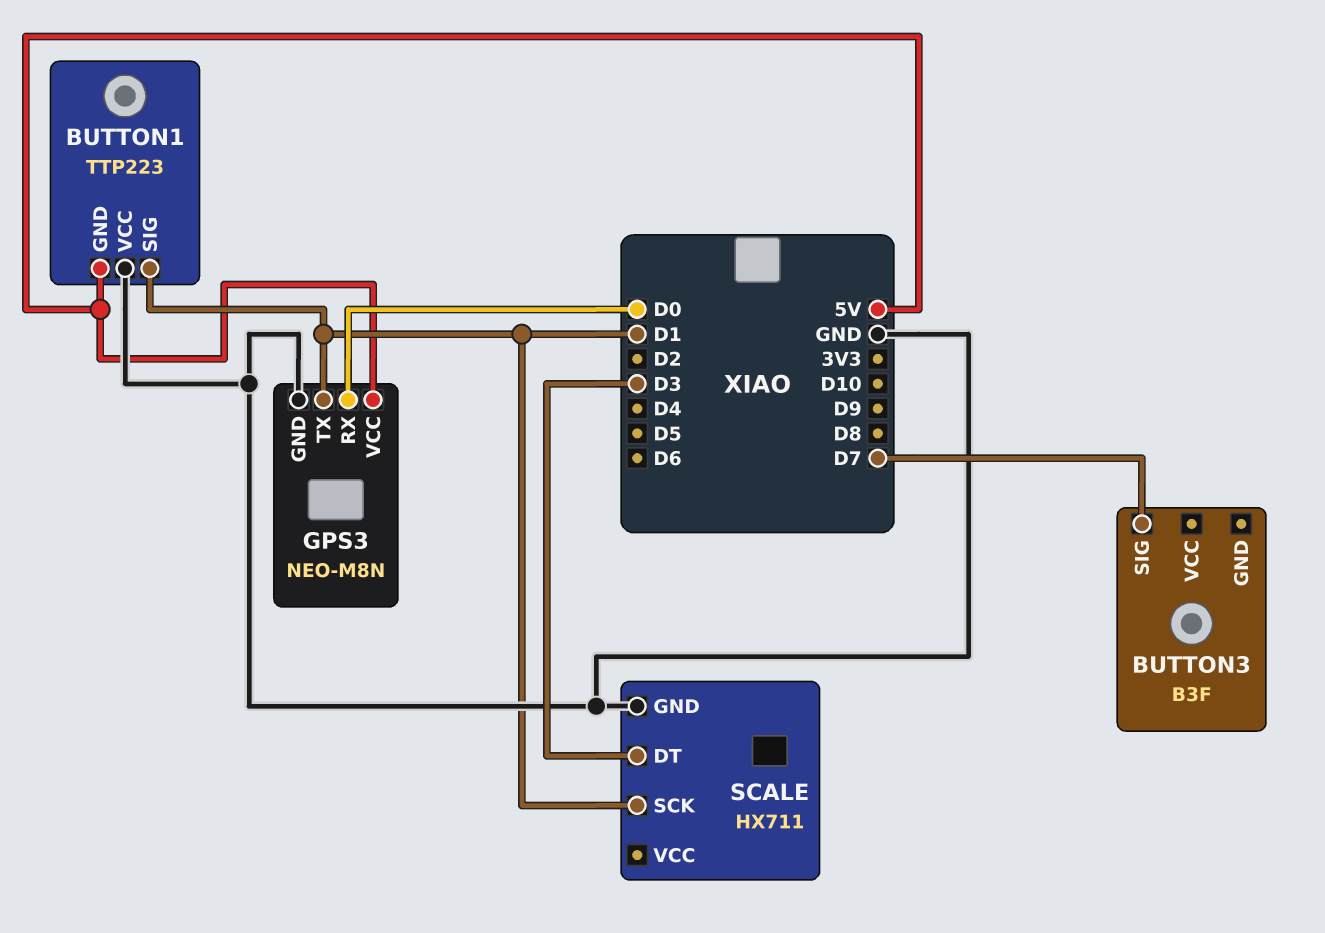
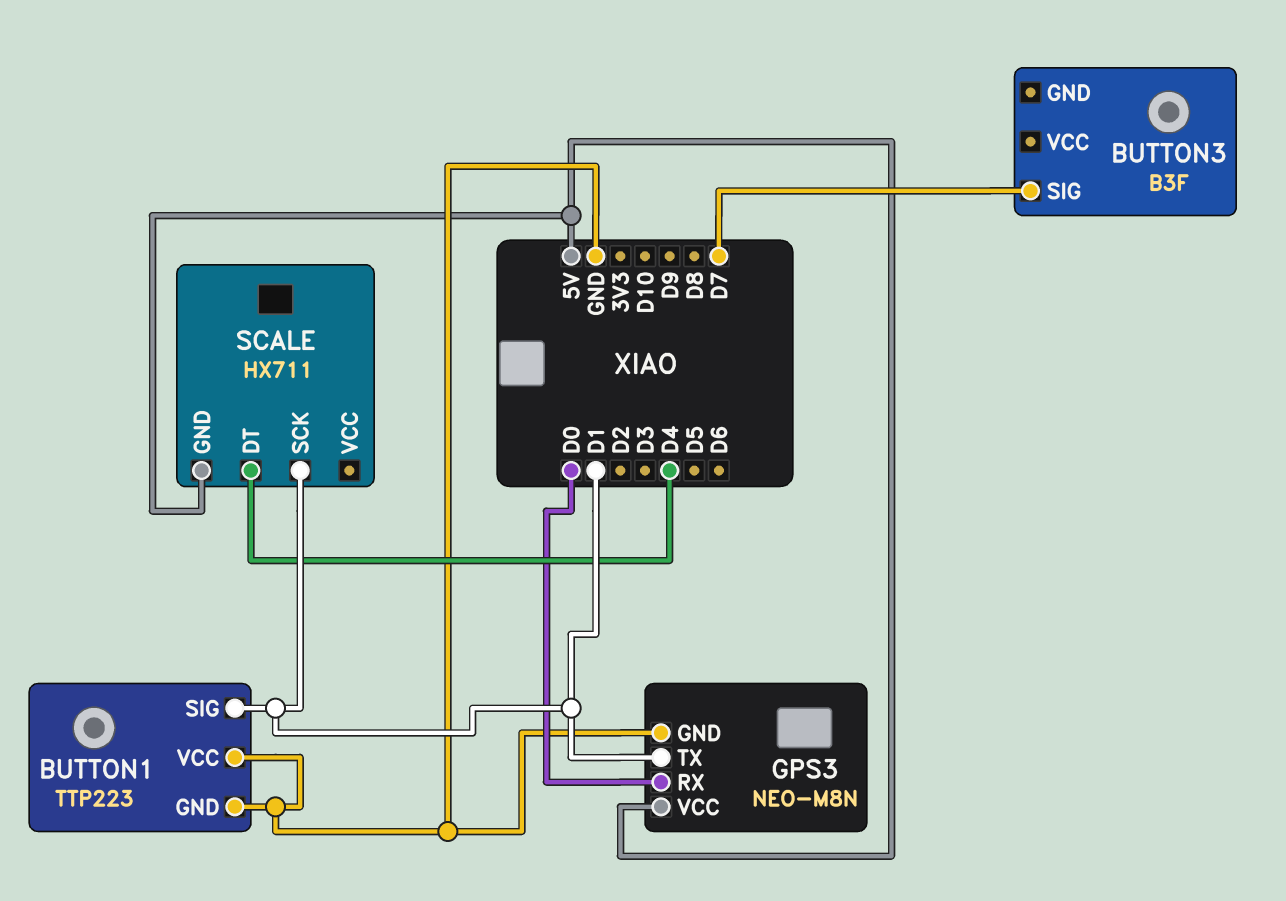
BUTTON1 pin GND: 5V -> GND
SCALE pin DT: D3 -> D4
SCALE pin GND: GND -> 5V

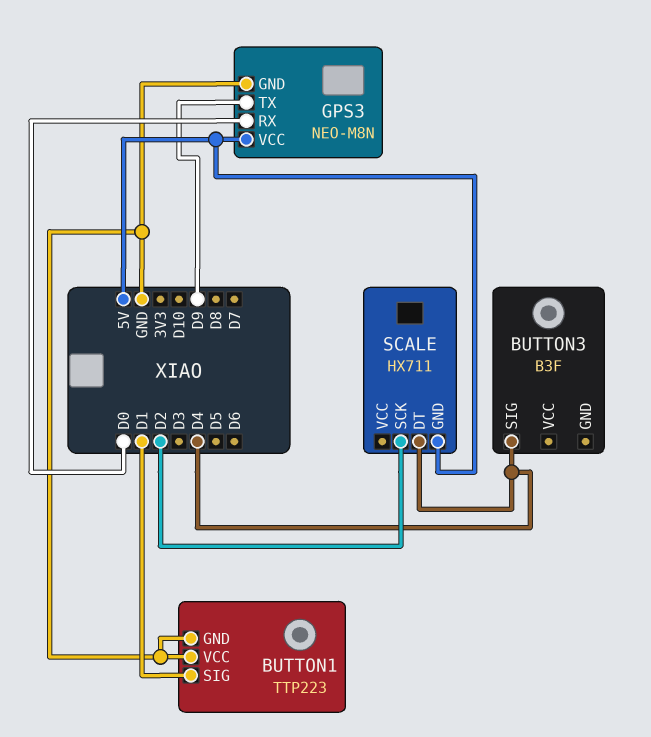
BUTTON3 pin SIG: D7 -> D4
GPS3 pin TX: D1 -> D9
SCALE pin SCK: D1 -> D2

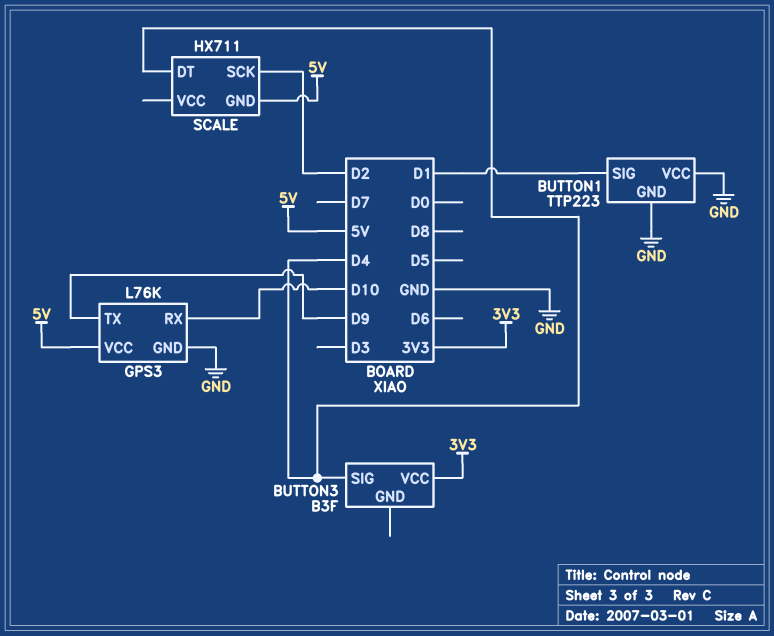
BUTTON3 pin VCC: none -> 3V3
GPS3: NEO-M8N -> L76K
GPS3 pin RX: D0 -> D10

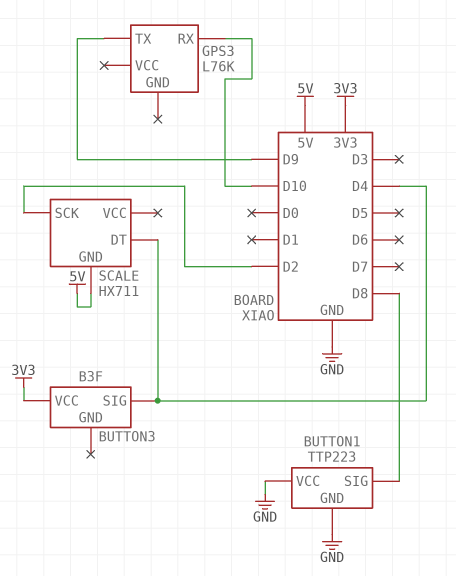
BUTTON1 pin SIG: D1 -> D8
GPS3 pin GND: GND -> none
GPS3 pin VCC: 5V -> none

